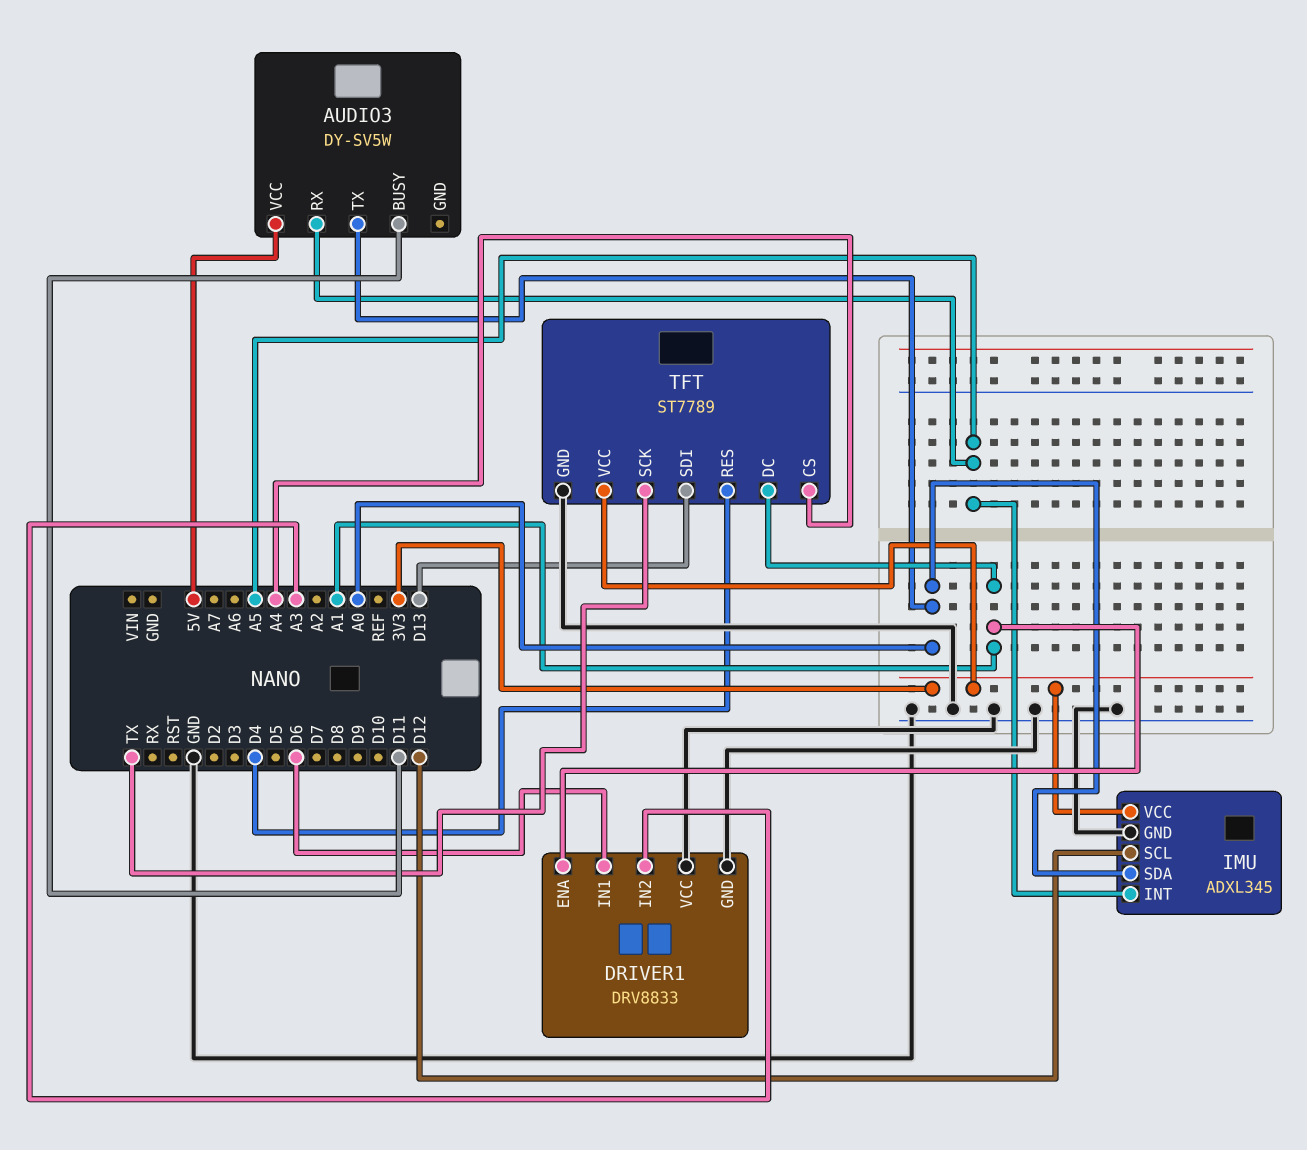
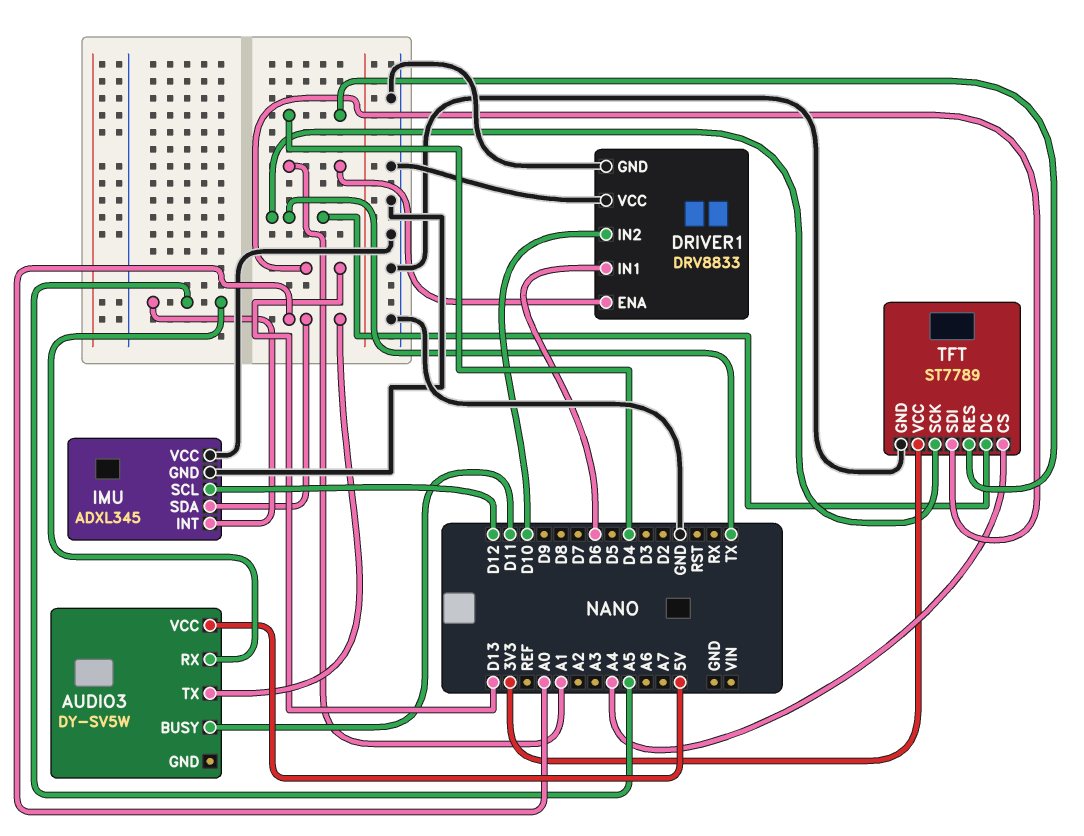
DRIVER1 pin IN2: A3 -> D10
IMU pin VCC: 3V3 -> GND
TFT pin DC: A1 -> TX

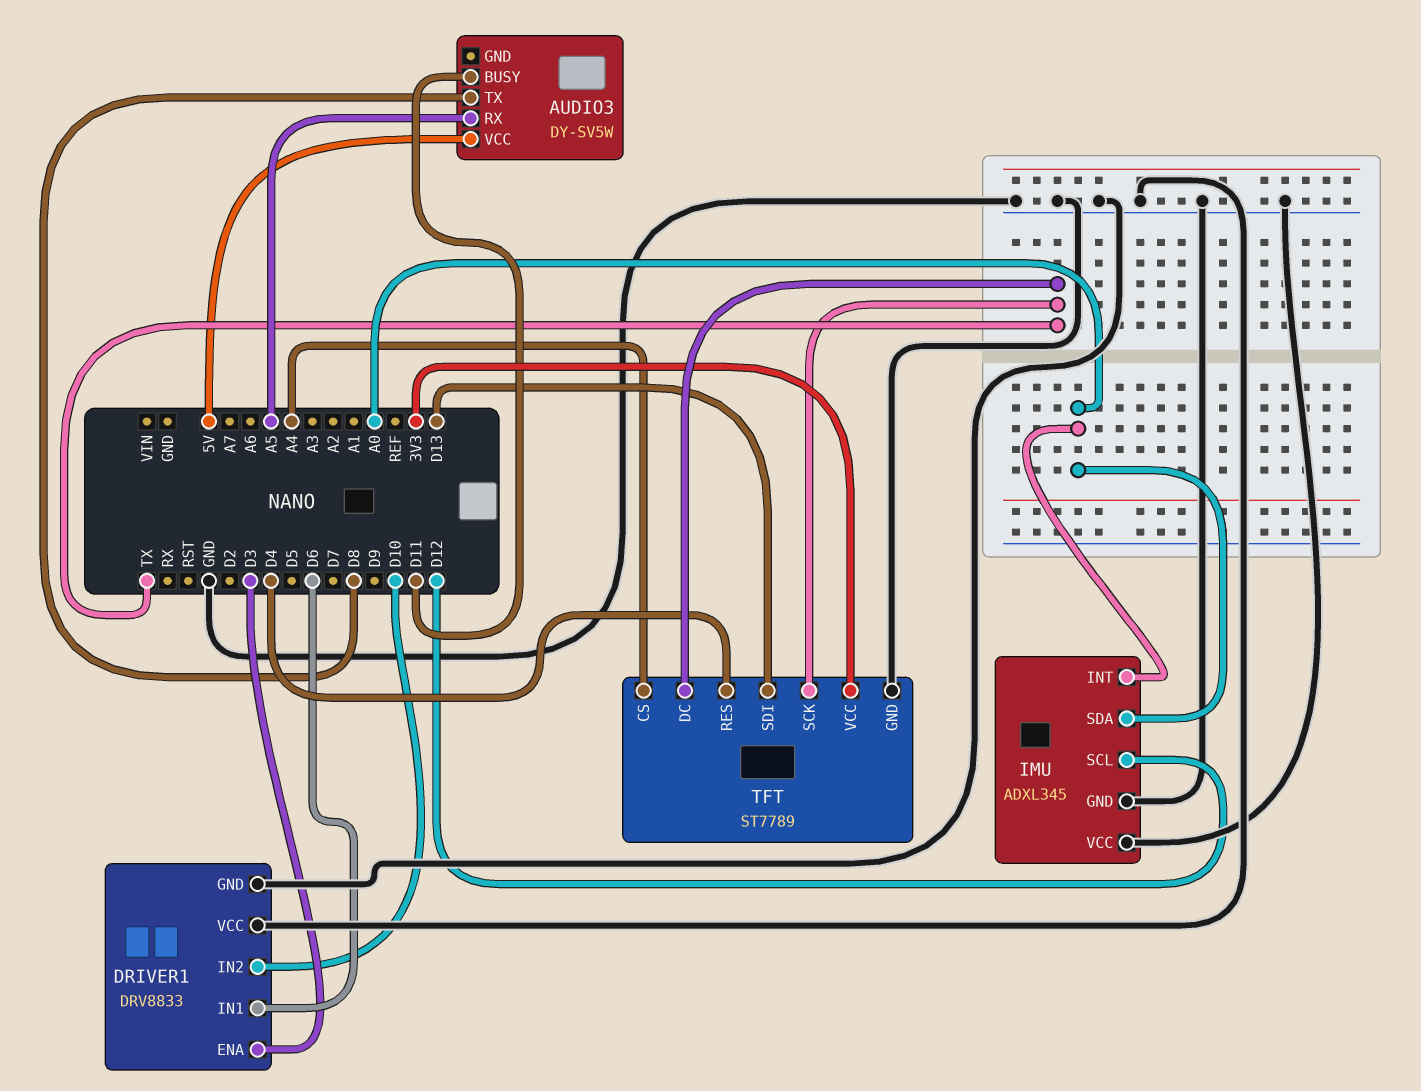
AUDIO3 pin TX: A0 -> D8
DRIVER1 pin ENA: A1 -> D3
IMU pin INT: A5 -> A0

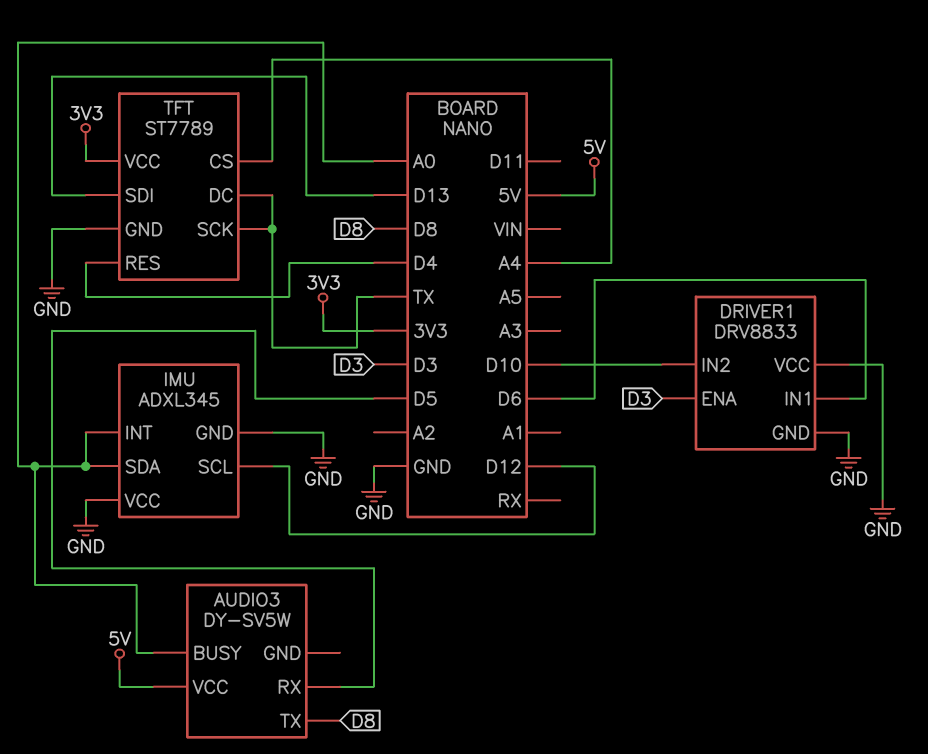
AUDIO3 pin BUSY: D11 -> A0
AUDIO3 pin RX: A5 -> D5

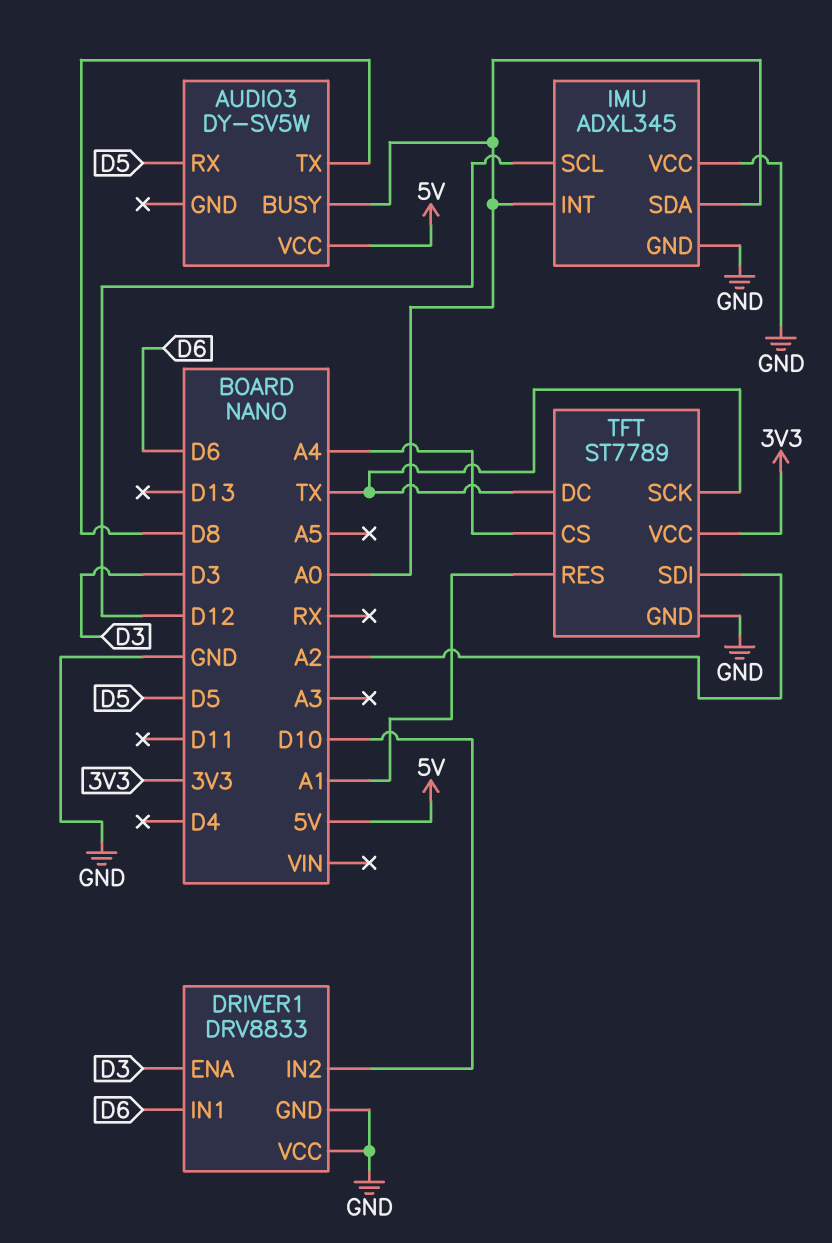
TFT pin RES: D4 -> A1
TFT pin SDI: D13 -> A2

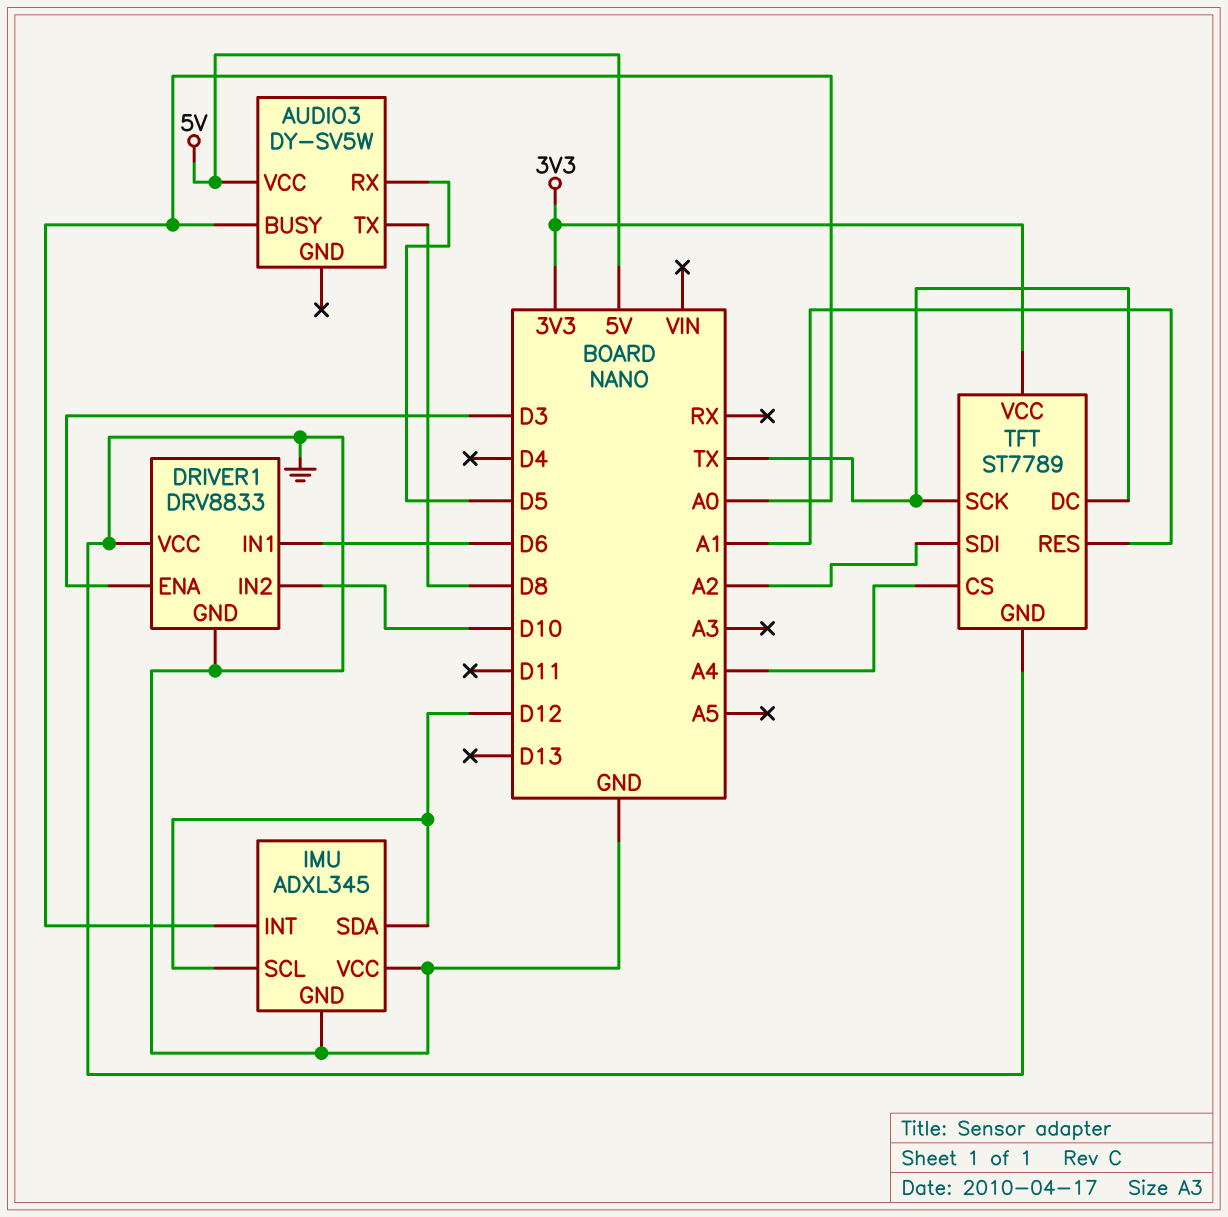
IMU pin SDA: A0 -> D12

